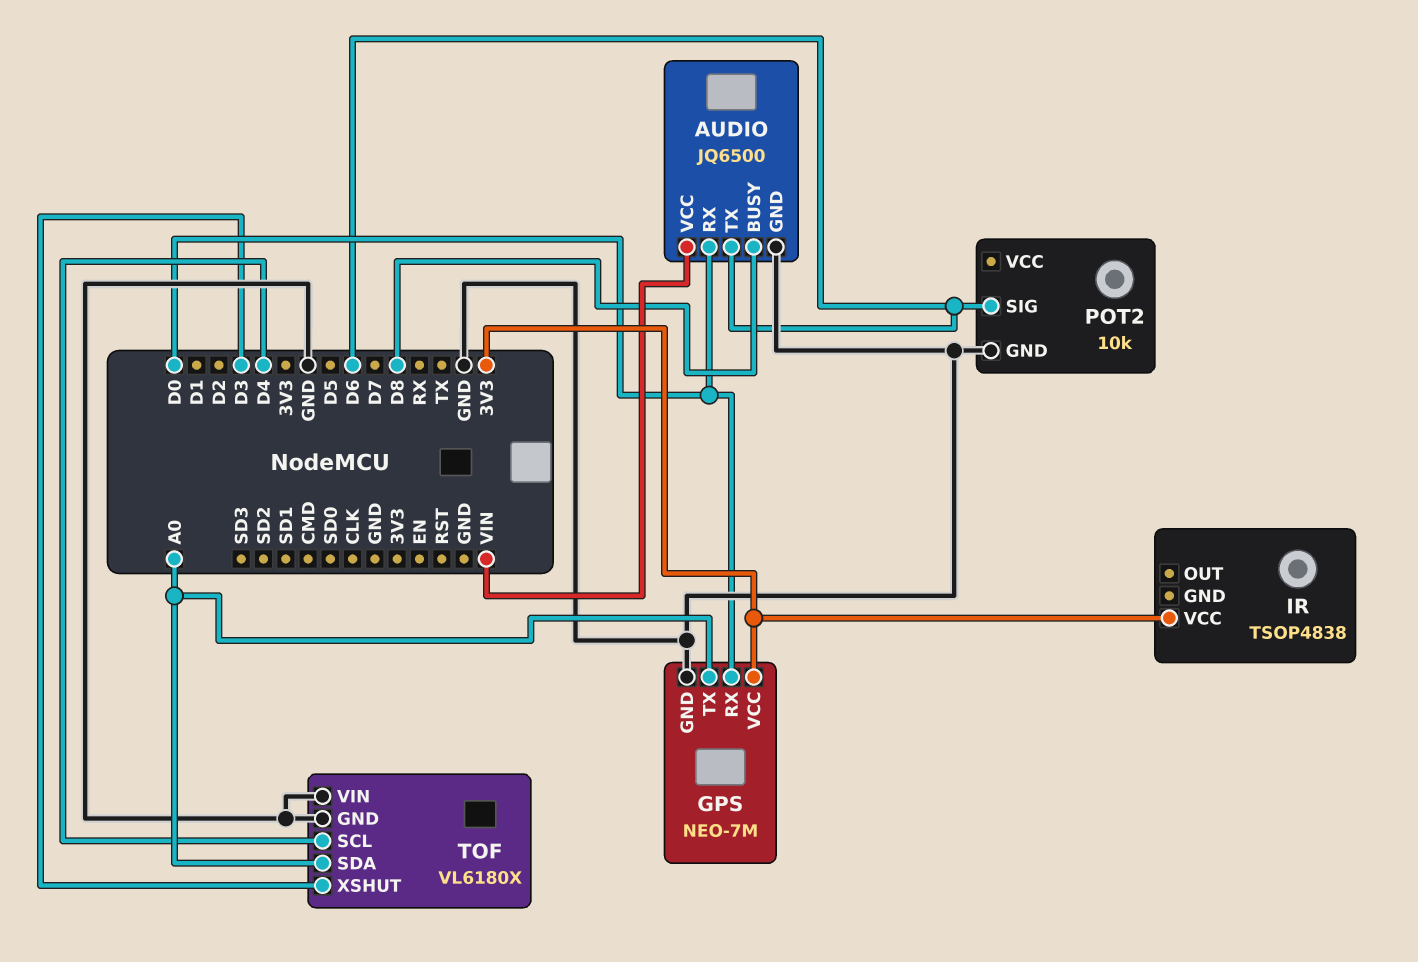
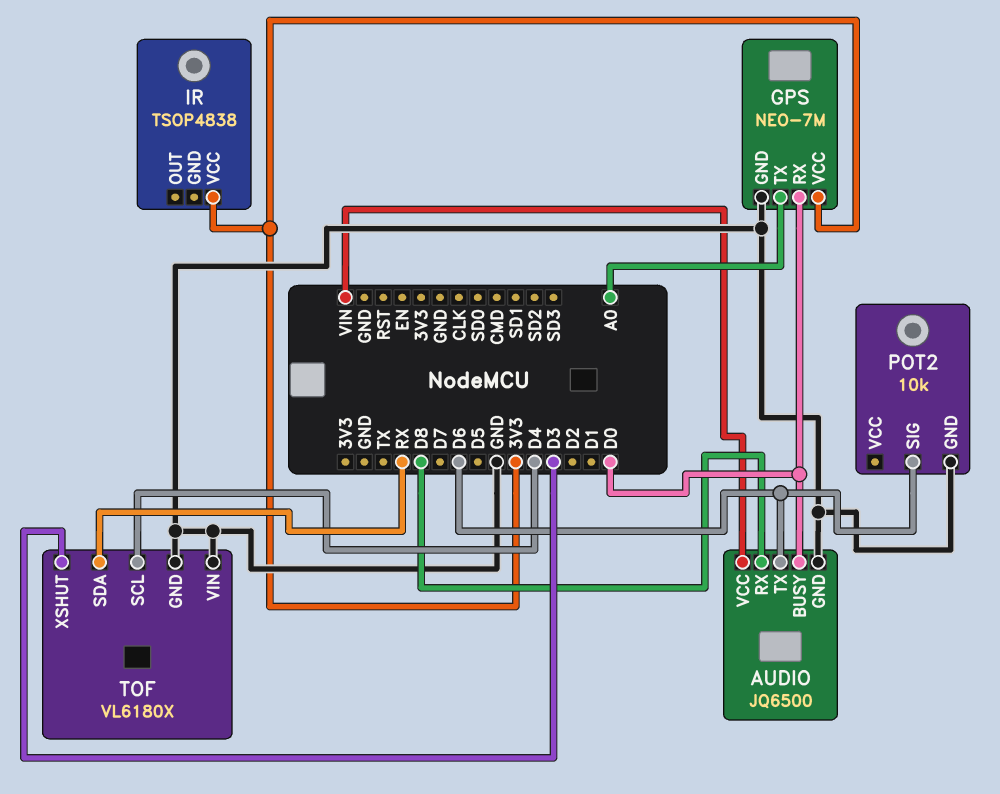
AUDIO pin BUSY: D8 -> D0
AUDIO pin RX: D0 -> D8
TOF pin SDA: A0 -> RX

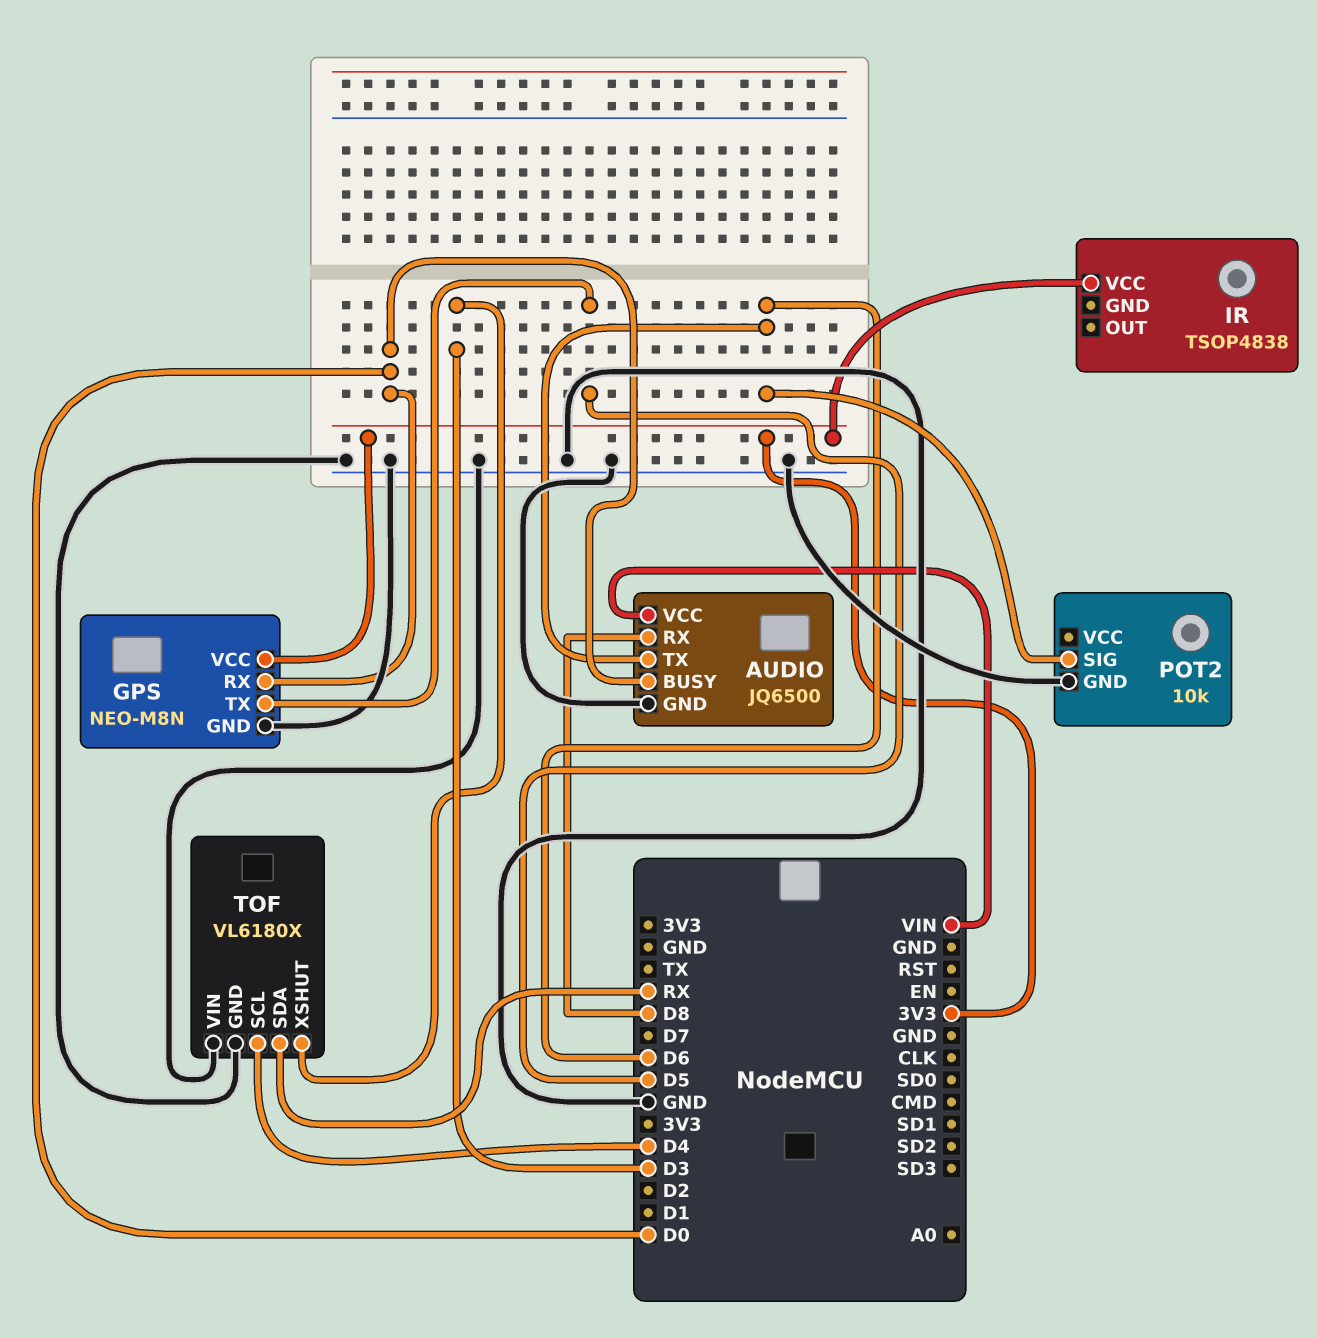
GPS: NEO-7M -> NEO-M8N
GPS pin TX: A0 -> D5

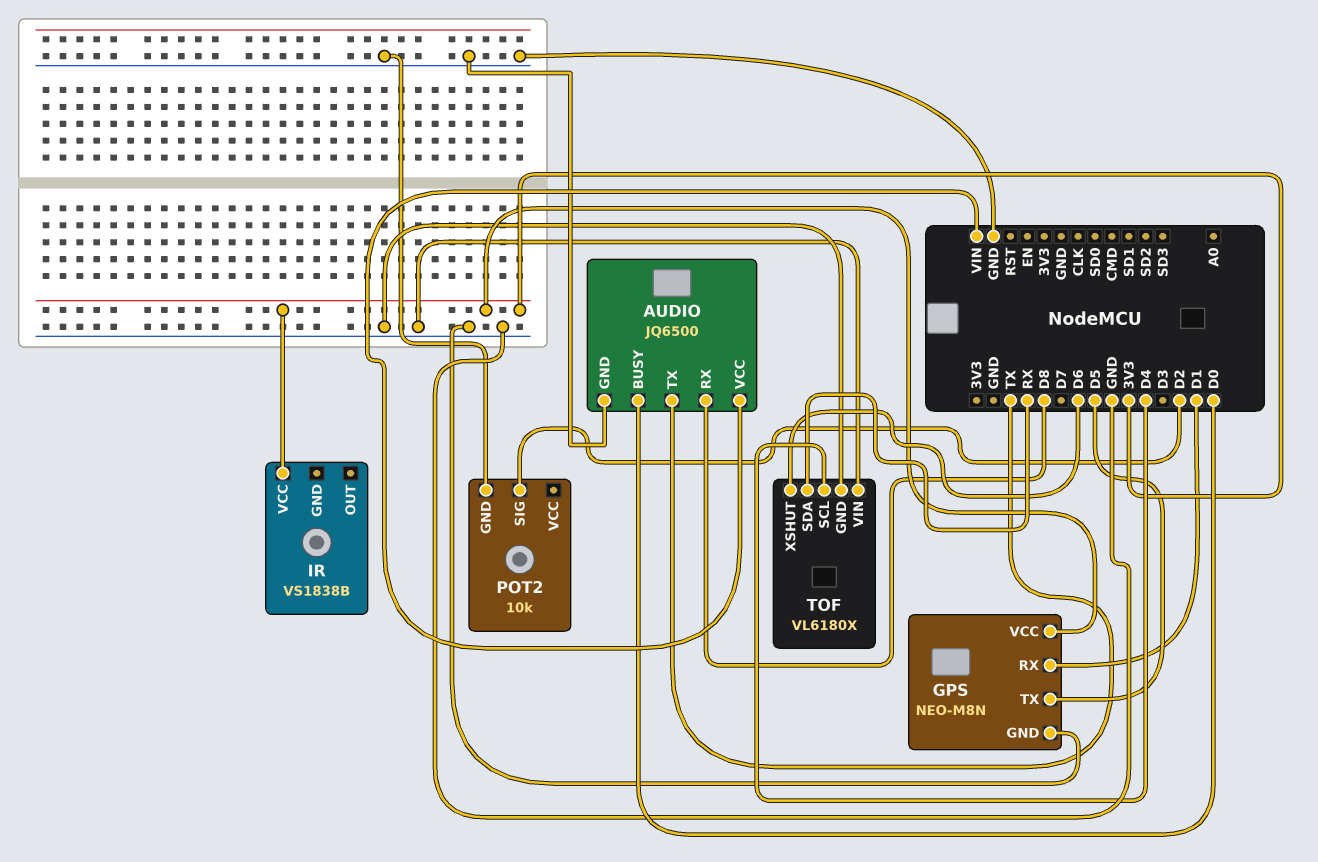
AUDIO pin TX: D6 -> TX
GPS pin RX: D0 -> D1
IR: TSOP4838 -> VS1838B
POT2 pin SIG: D6 -> D2
TOF pin XSHUT: D3 -> D6

